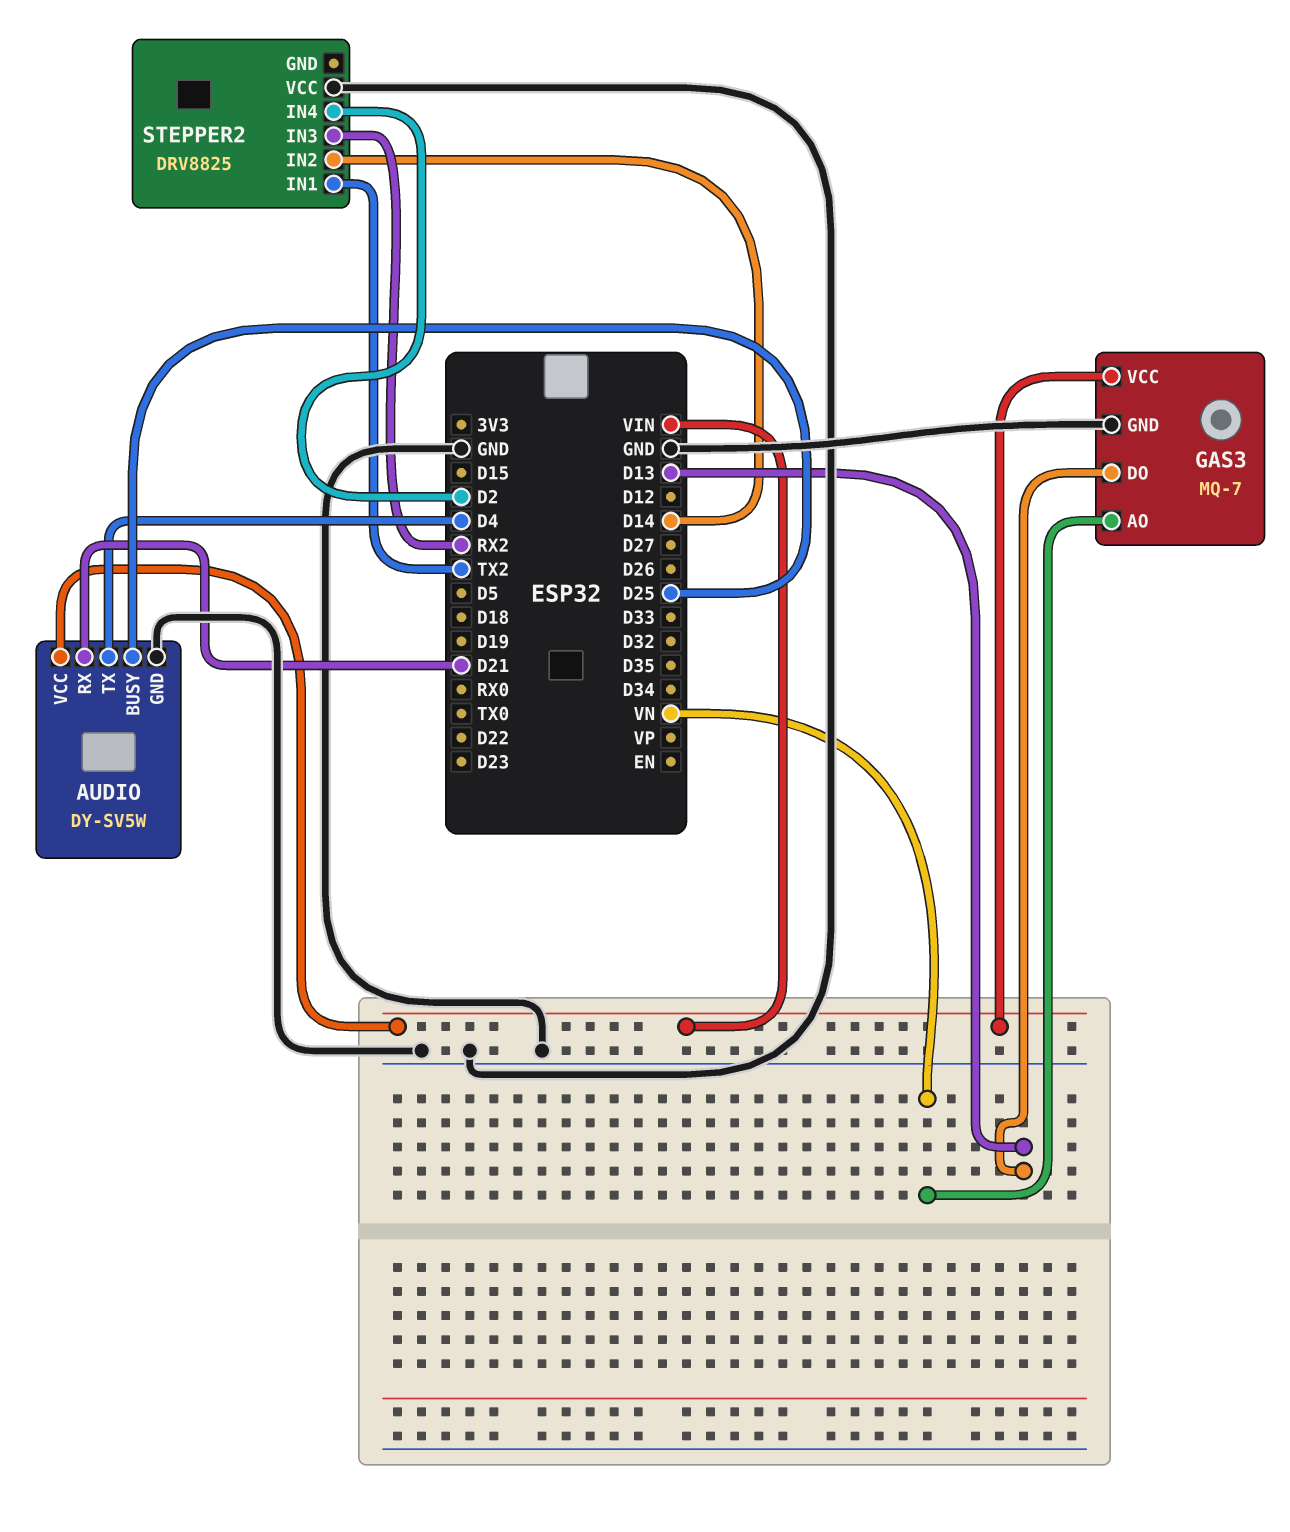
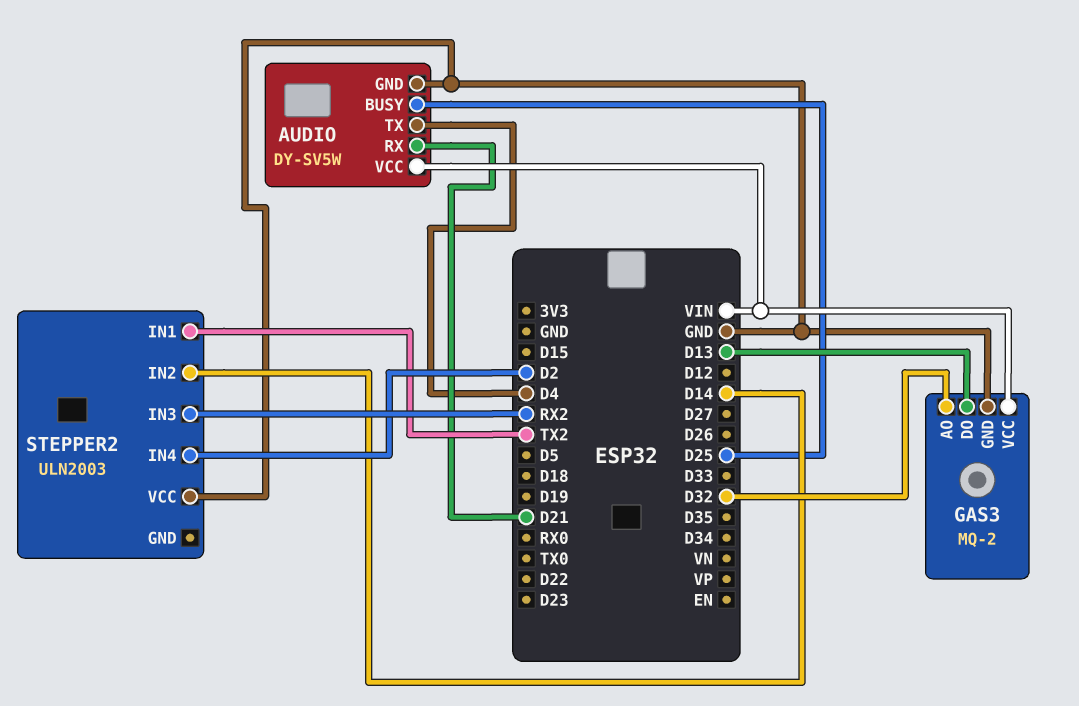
GAS3: MQ-7 -> MQ-2
GAS3 pin AO: VN -> D32
STEPPER2: DRV8825 -> ULN2003

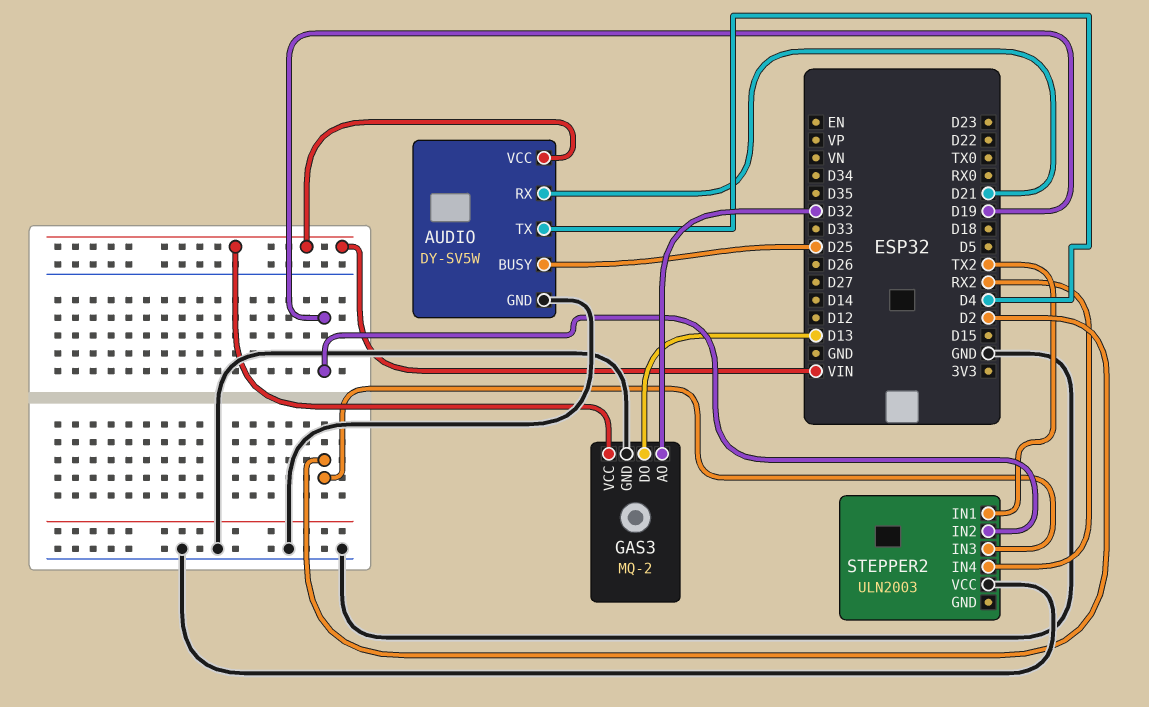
STEPPER2 pin IN2: D14 -> D19
STEPPER2 pin IN3: RX2 -> D2
STEPPER2 pin IN4: D2 -> RX2

